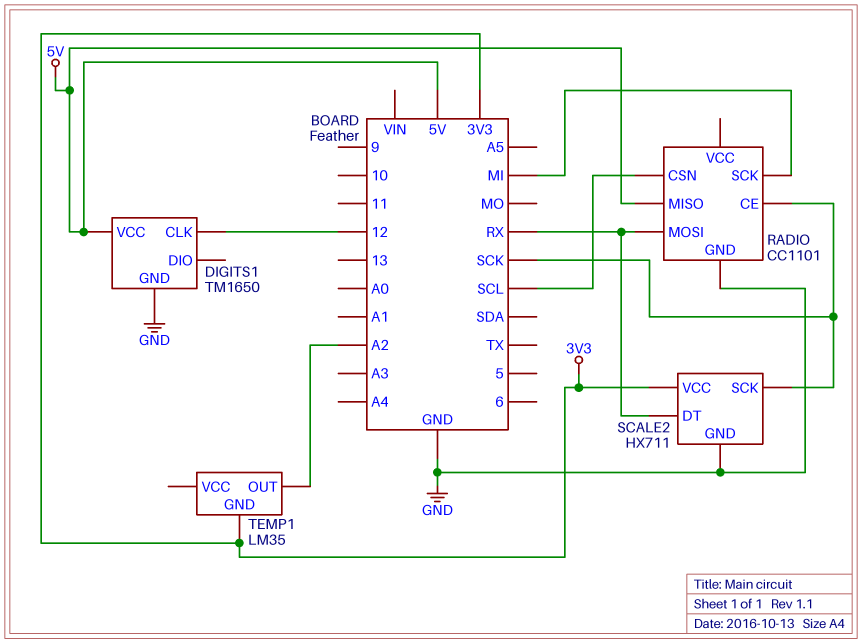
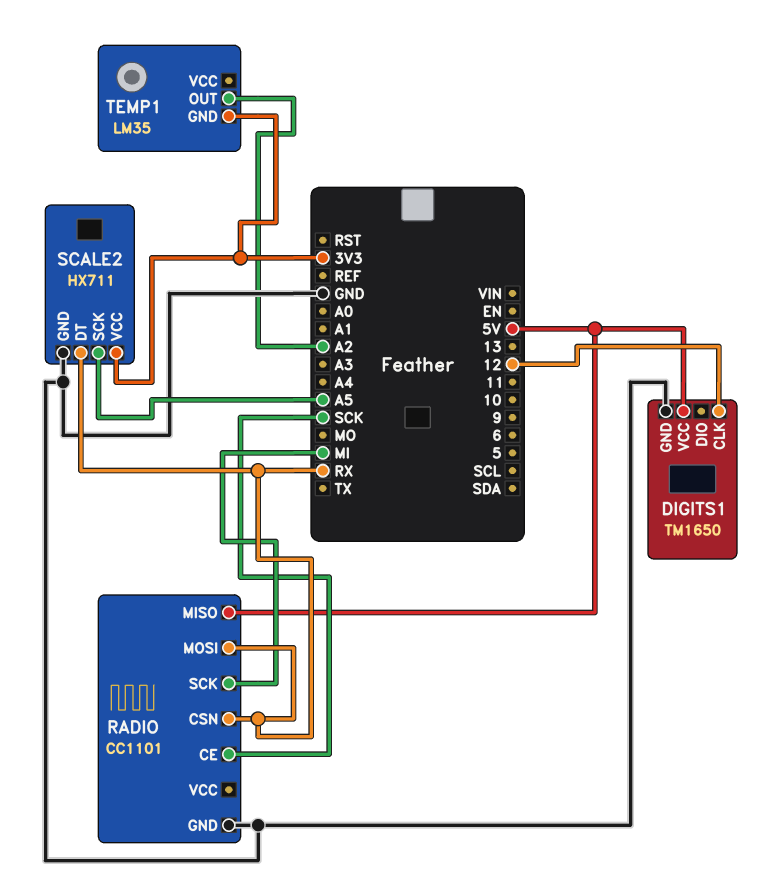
RADIO pin CSN: SCL -> RX
SCALE2 pin SCK: SCK -> A5

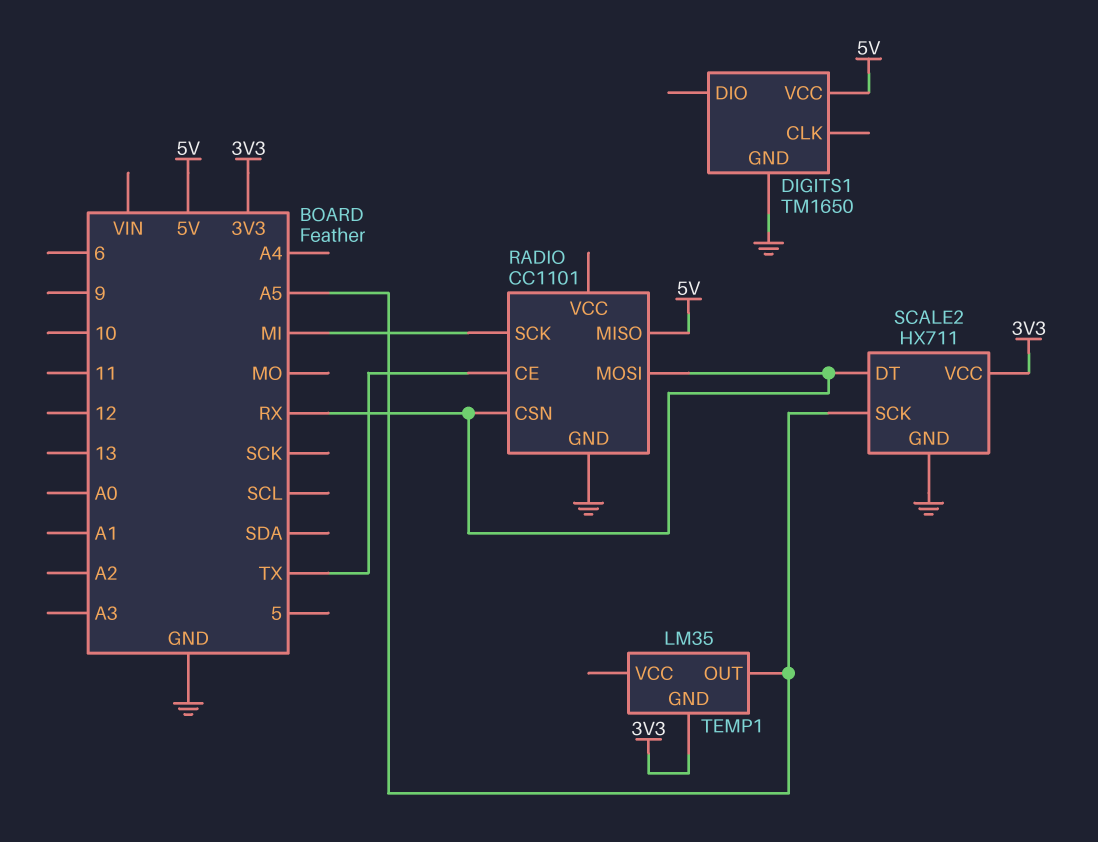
DIGITS1 pin CLK: 12 -> none
RADIO pin CE: SCK -> TX
TEMP1 pin OUT: A2 -> A5

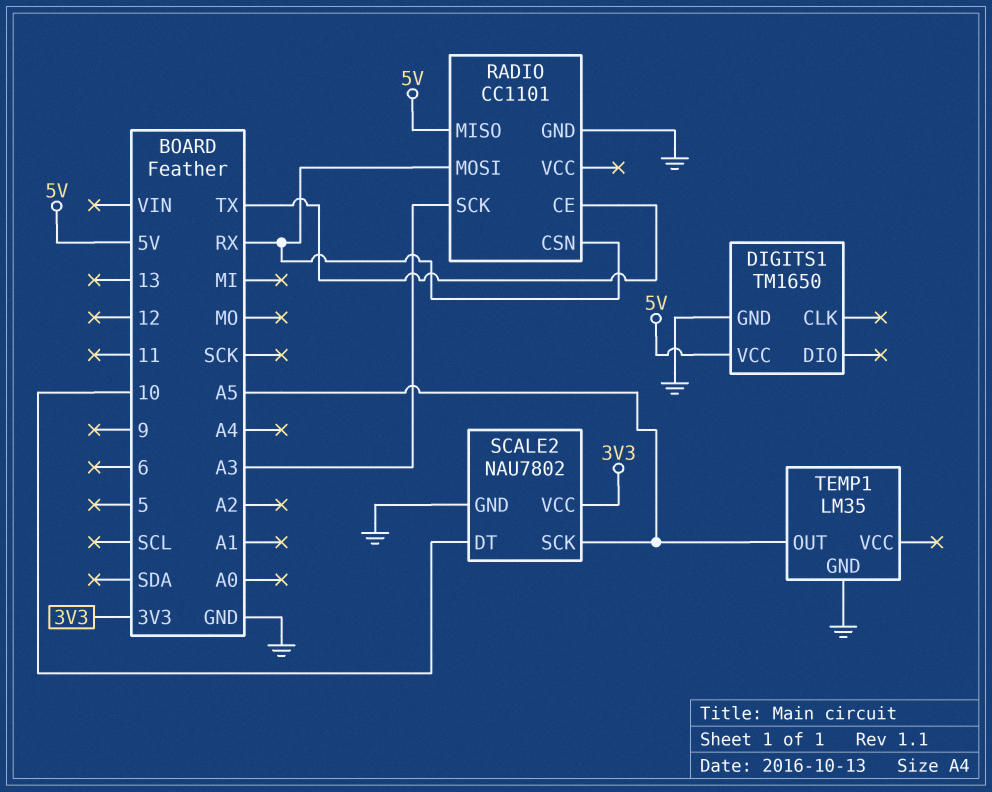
RADIO pin SCK: MI -> A3
SCALE2: HX711 -> NAU7802
SCALE2 pin DT: RX -> 10
TEMP1 pin GND: 3V3 -> GND

